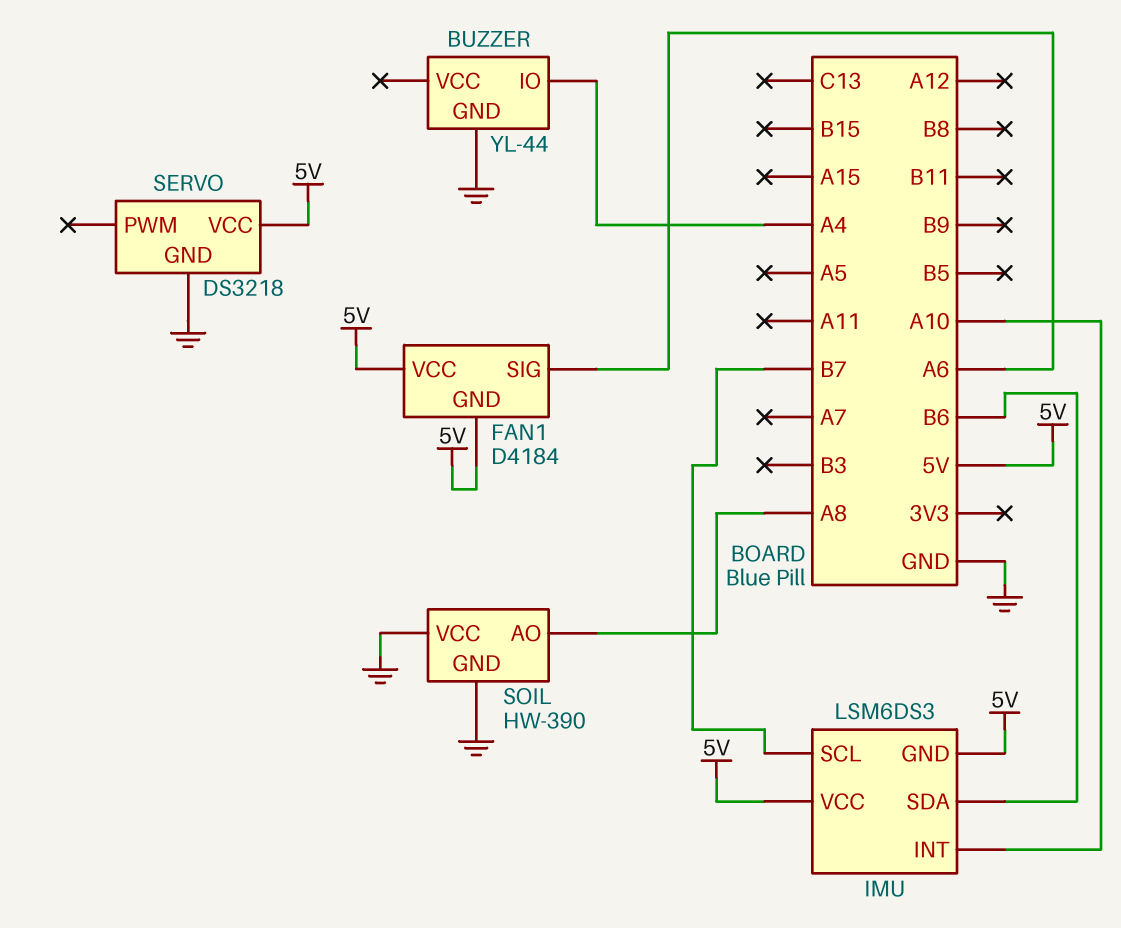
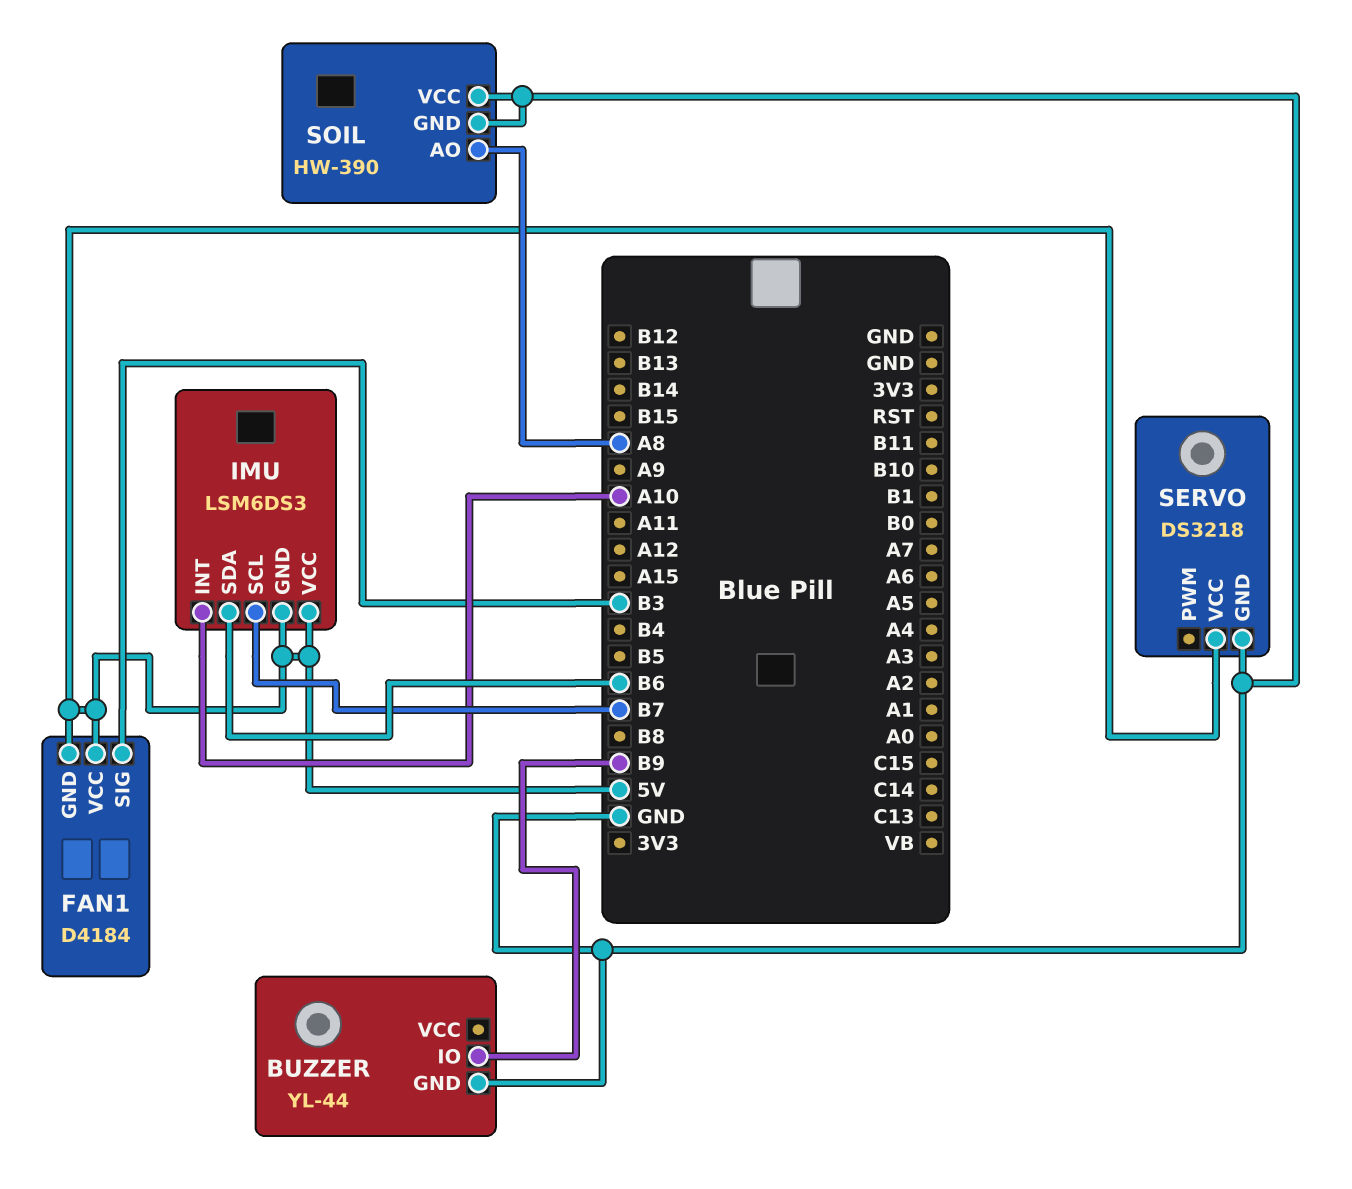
BUZZER pin IO: A4 -> B9
FAN1 pin SIG: A6 -> B3

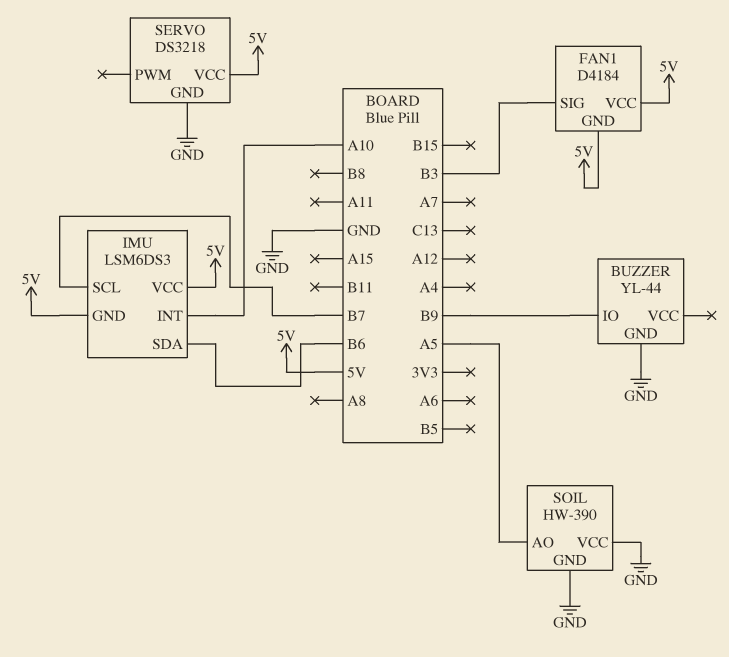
SOIL pin AO: A8 -> A5

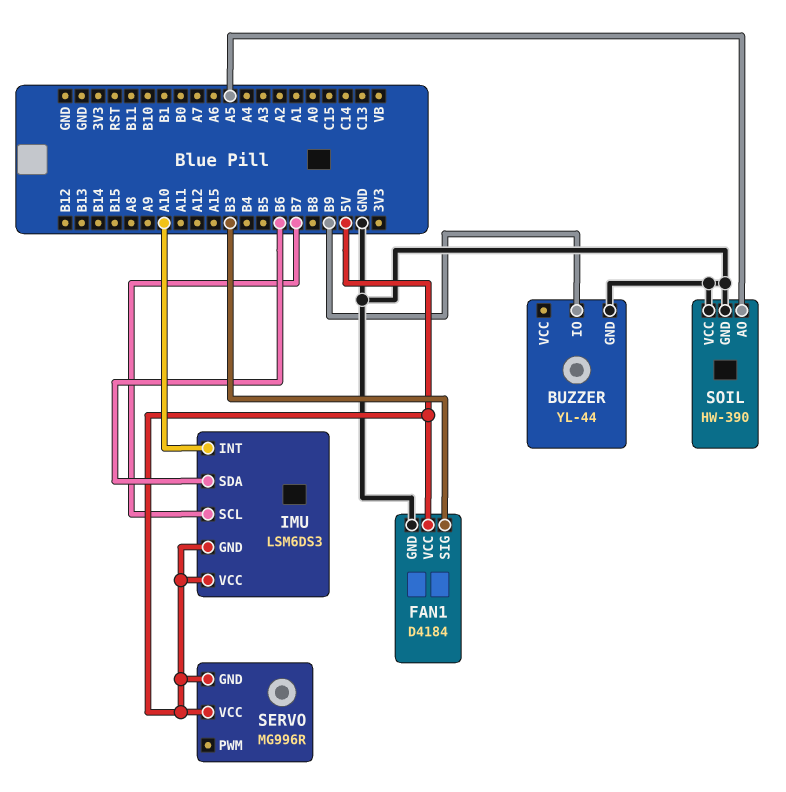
FAN1 pin GND: 5V -> GND
SERVO: DS3218 -> MG996R
SERVO pin GND: GND -> 5V

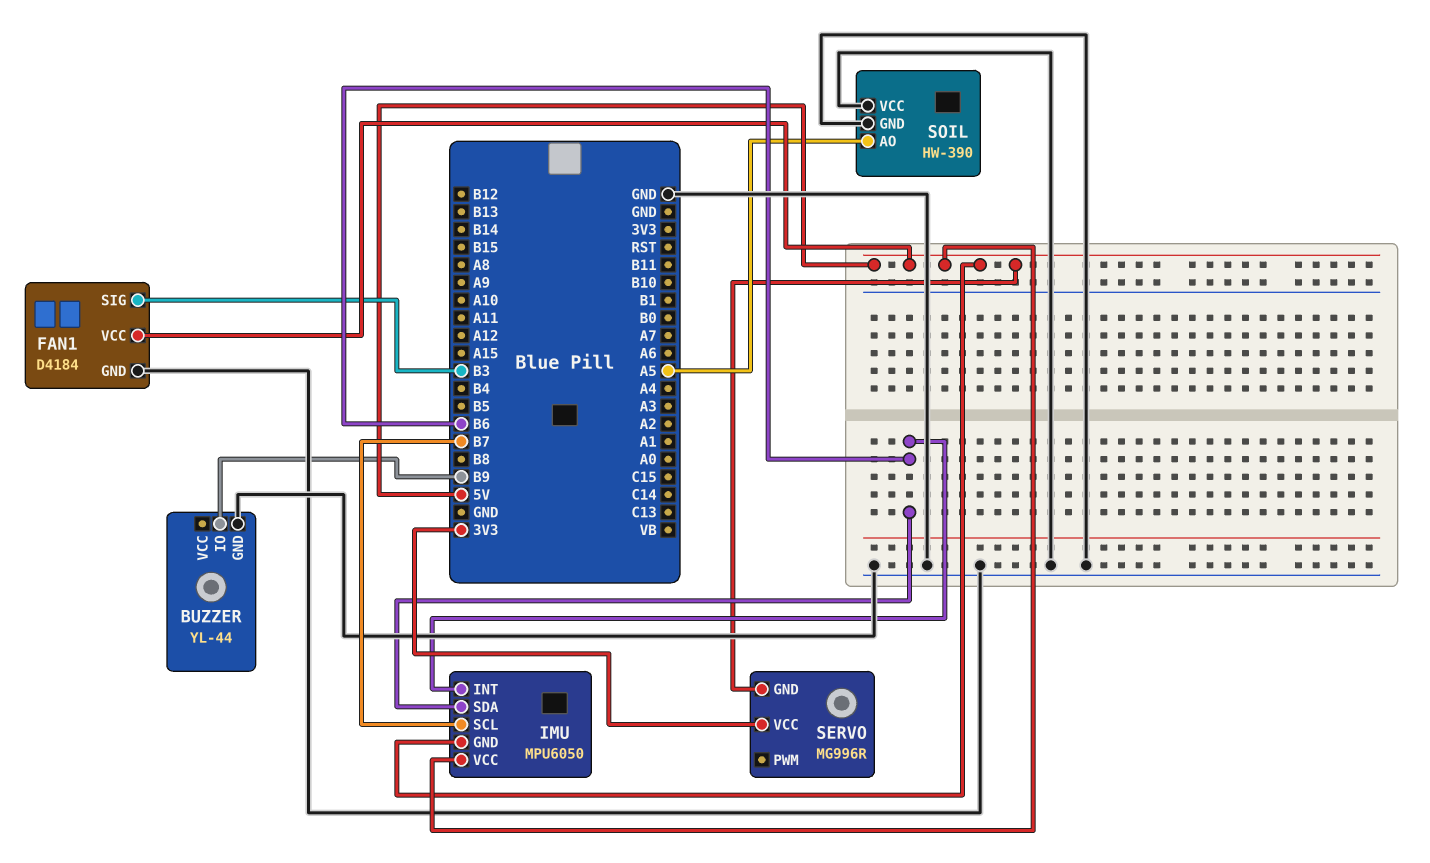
IMU: LSM6DS3 -> MPU6050
IMU pin INT: A10 -> B6
SERVO pin VCC: 5V -> 3V3

